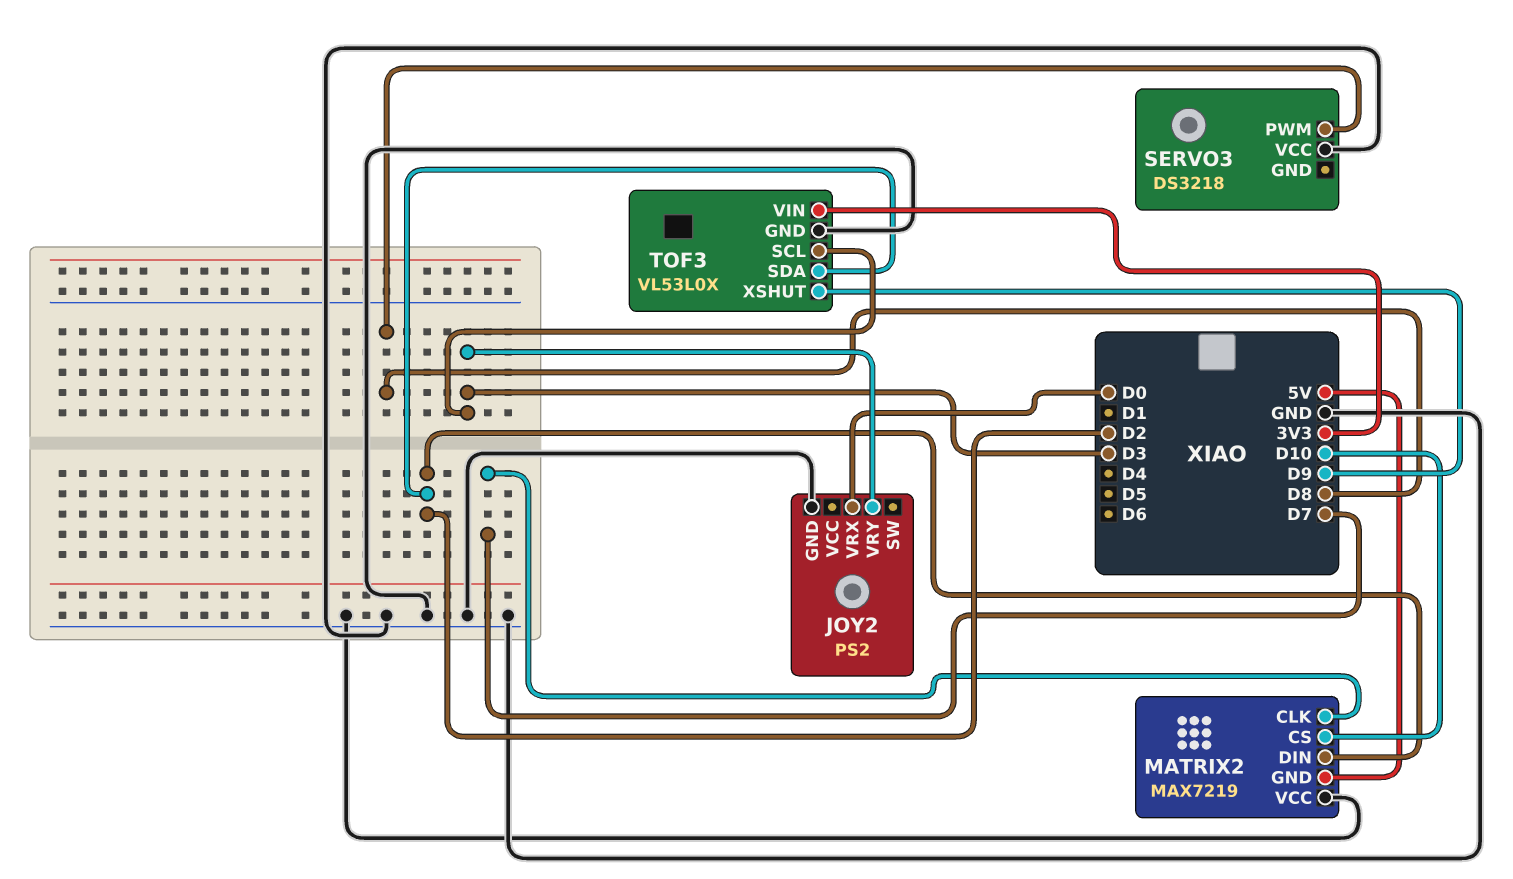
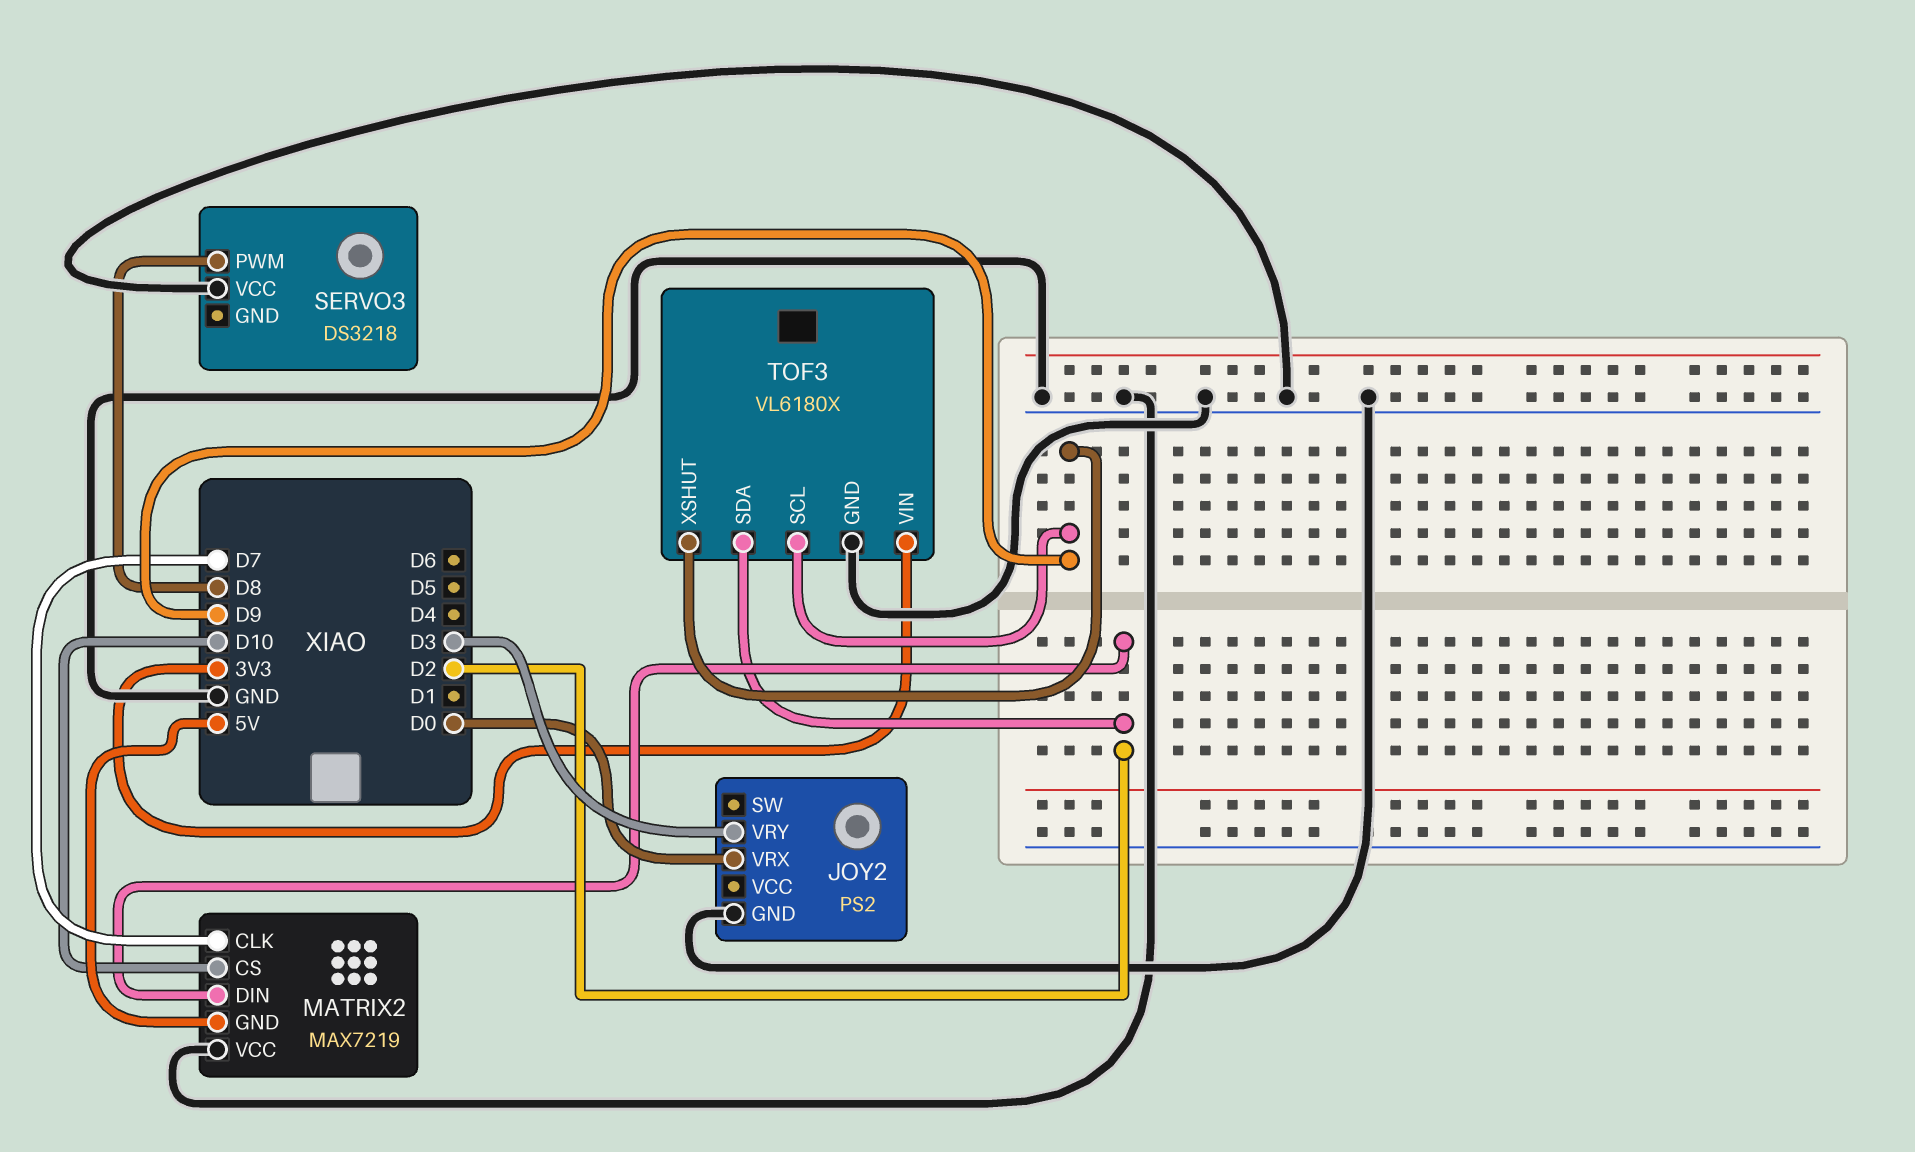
TOF3: VL53L0X -> VL6180X
TOF3 pin SCL: D3 -> D9

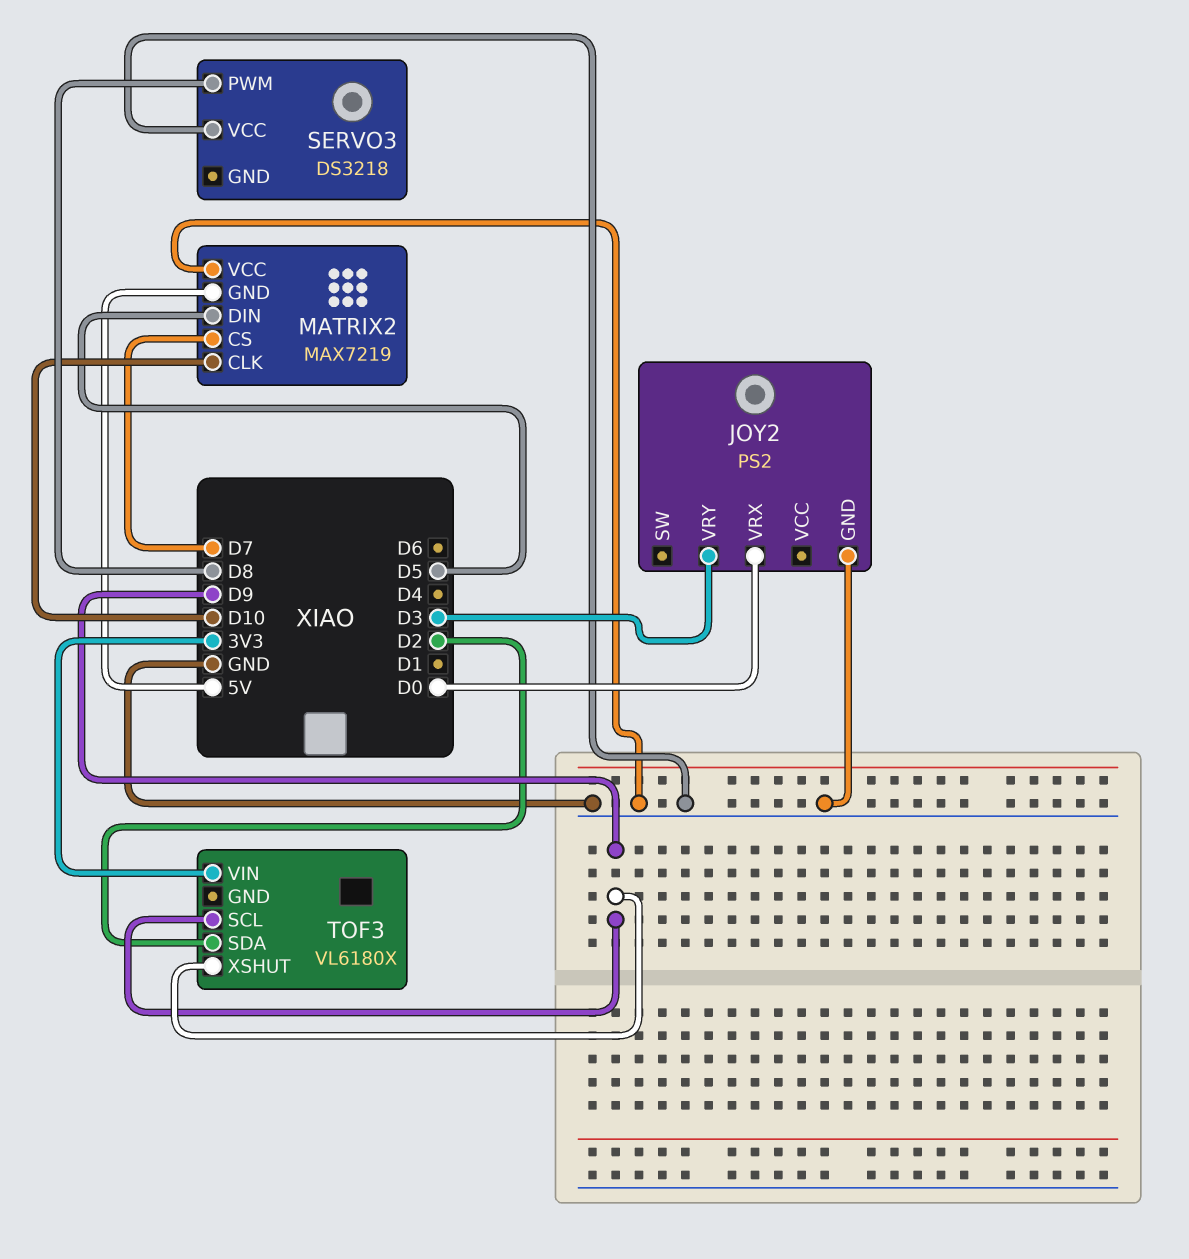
MATRIX2 pin CLK: D7 -> D10
MATRIX2 pin CS: D10 -> D7
MATRIX2 pin DIN: D2 -> D5
TOF3 pin GND: GND -> none

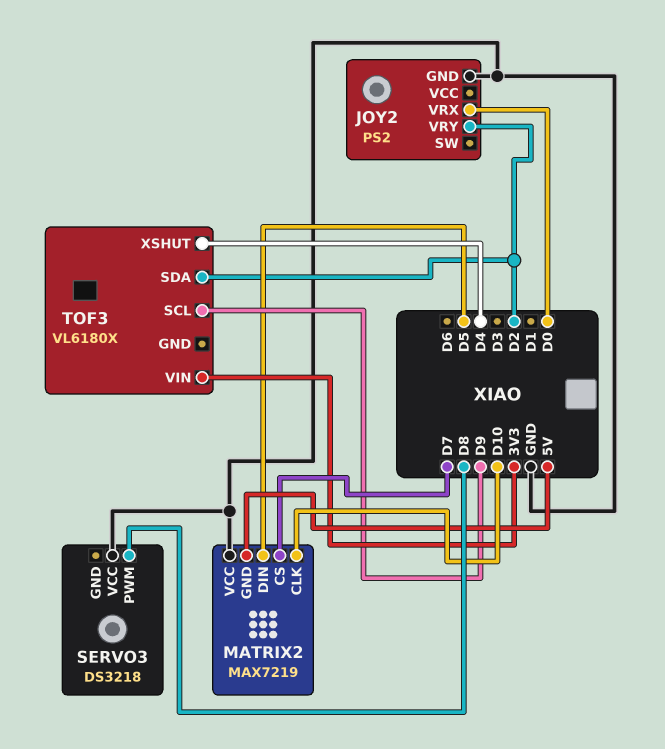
JOY2 pin VRY: D3 -> D2
TOF3 pin XSHUT: D9 -> D4

